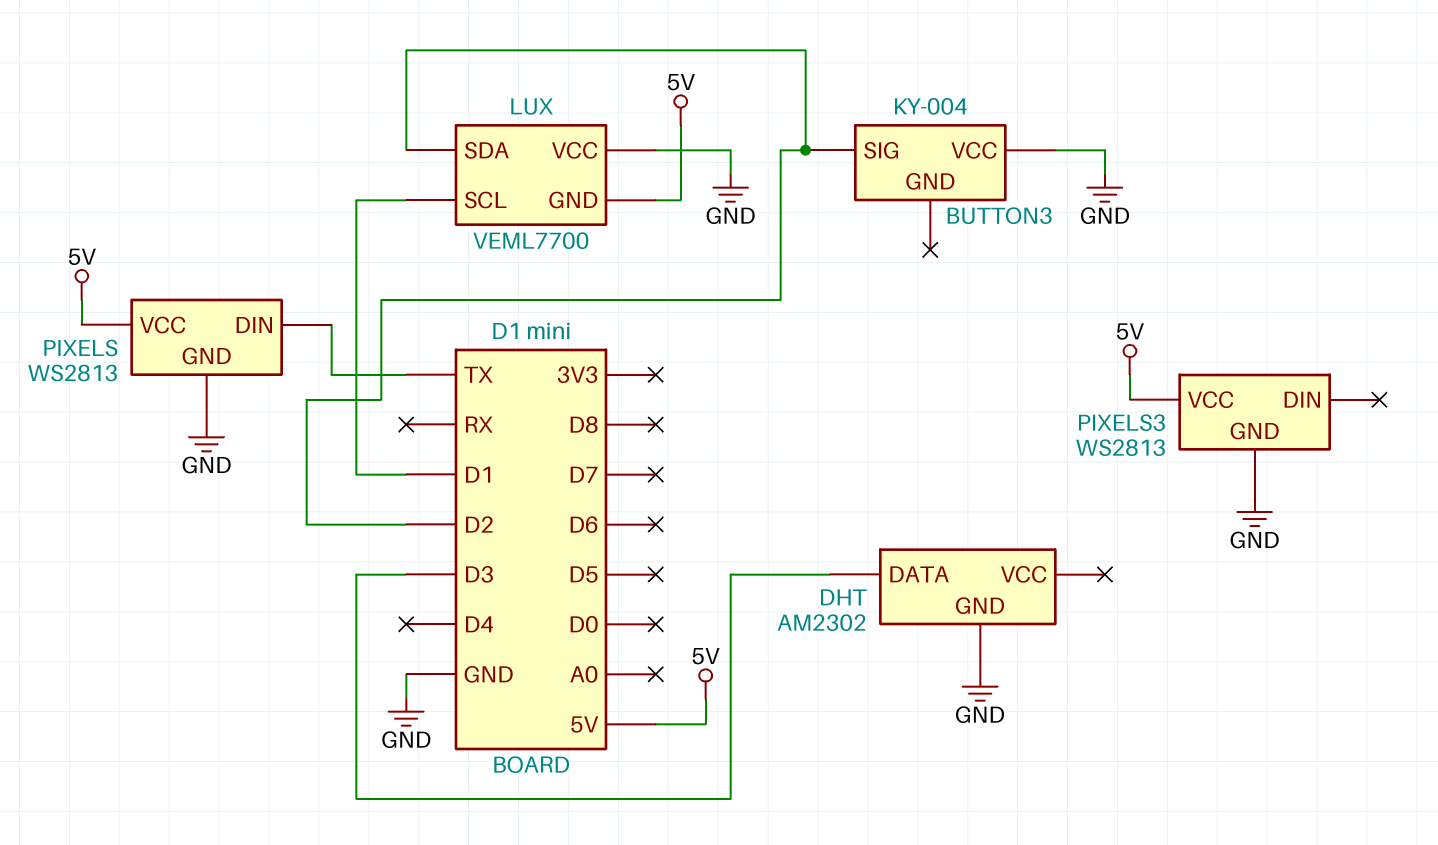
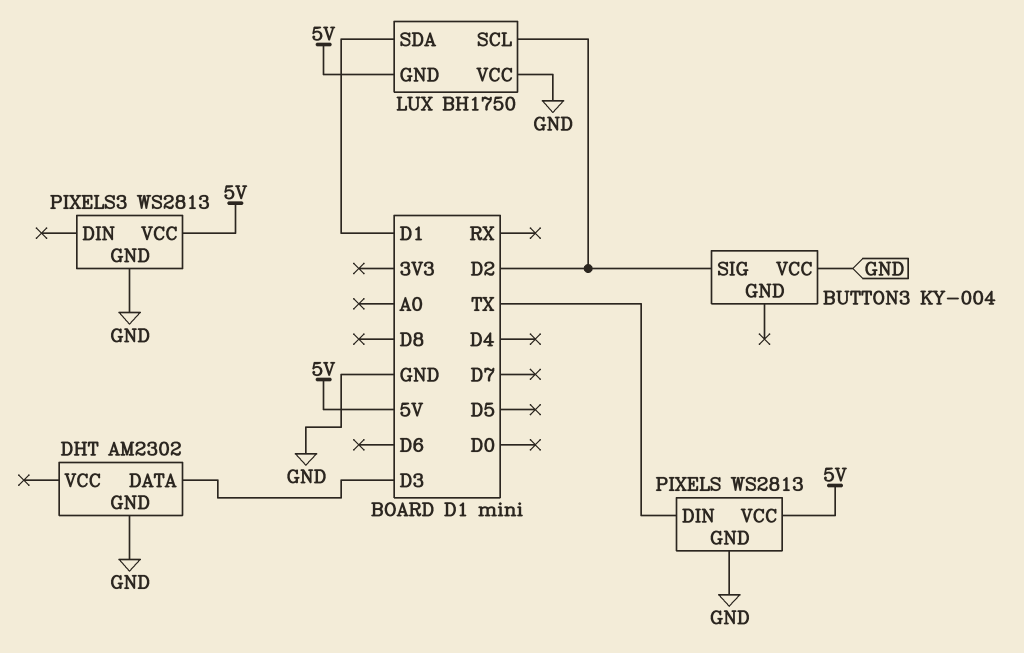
LUX: VEML7700 -> BH1750
LUX pin SCL: D1 -> D2
LUX pin SDA: D2 -> D1

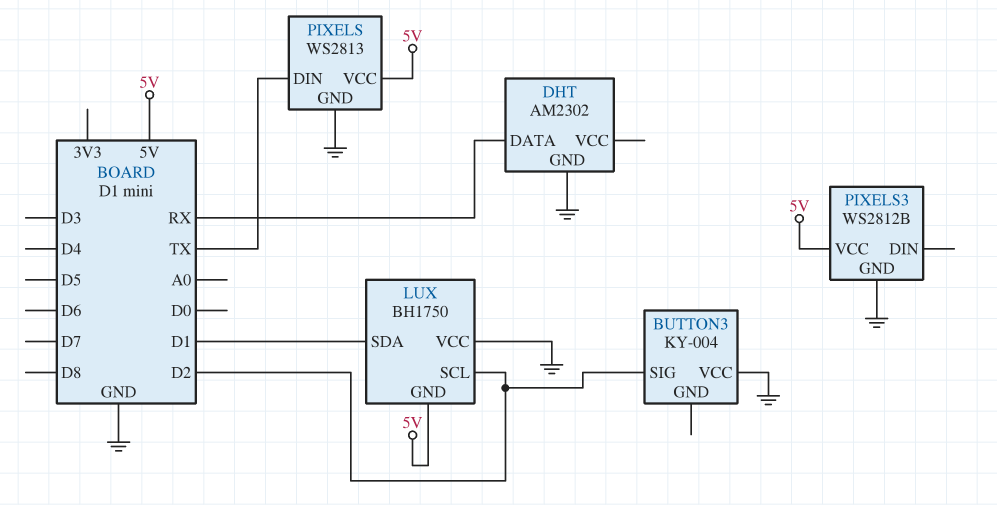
DHT pin DATA: D3 -> RX
PIXELS3: WS2813 -> WS2812B

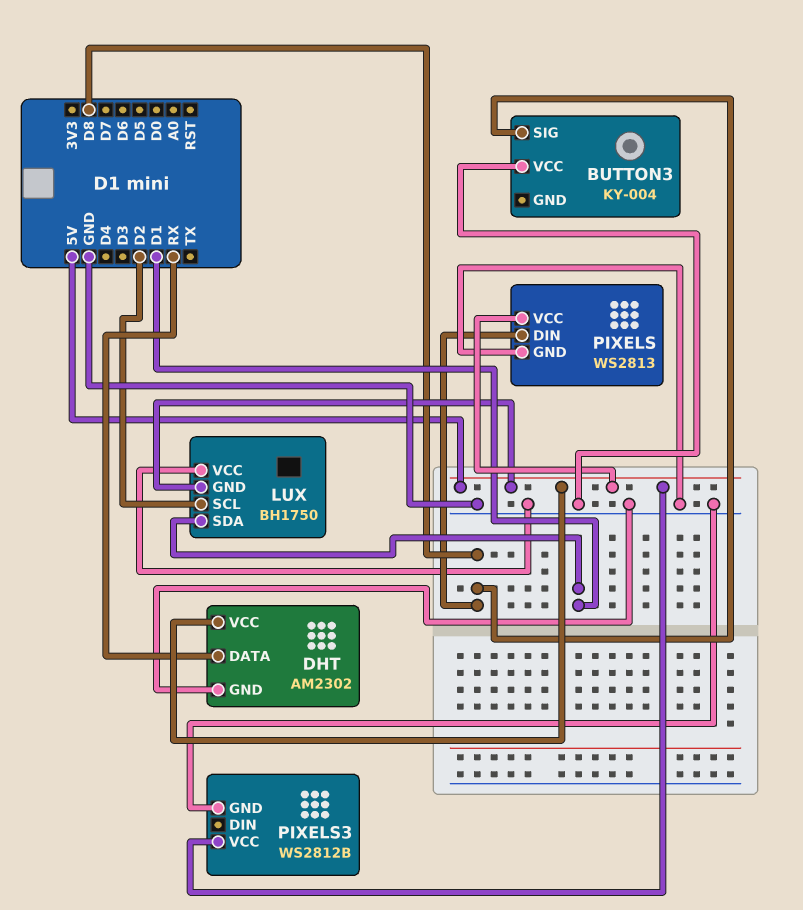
BUTTON3 pin SIG: D2 -> D8
DHT pin VCC: none -> 5V
PIXELS pin DIN: TX -> D8

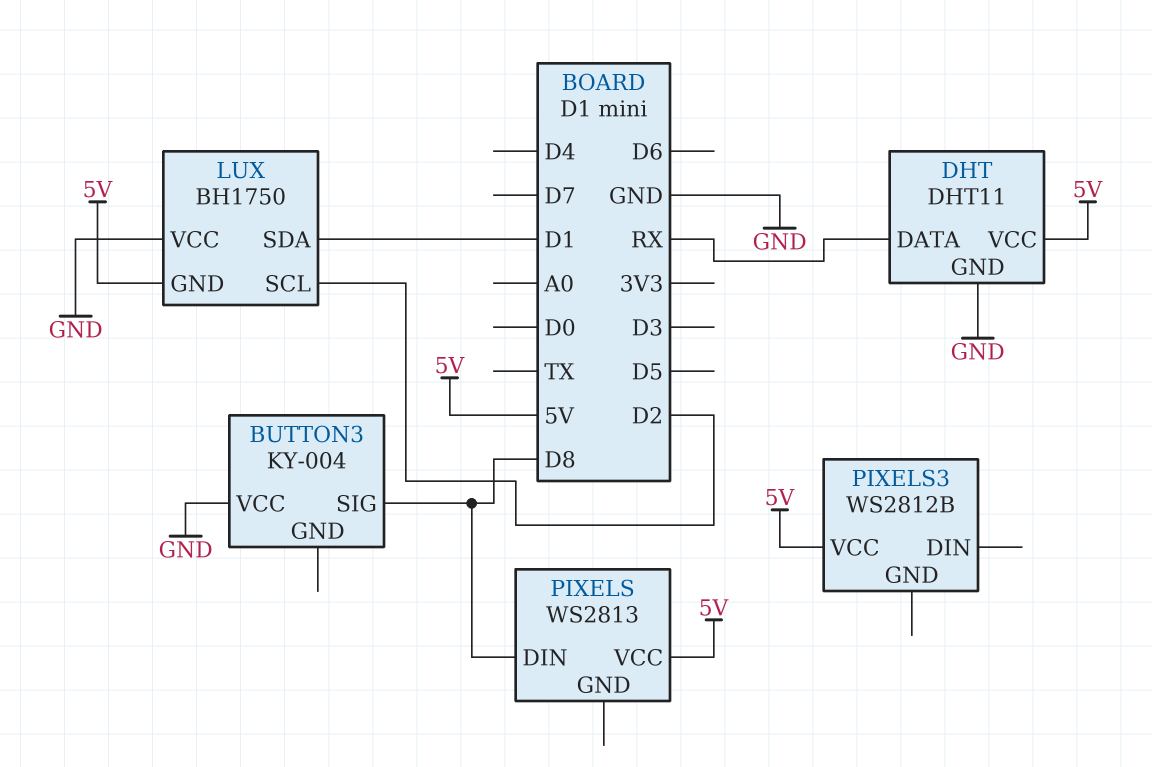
DHT: AM2302 -> DHT11
PIXELS pin GND: GND -> none
PIXELS3 pin GND: GND -> none

